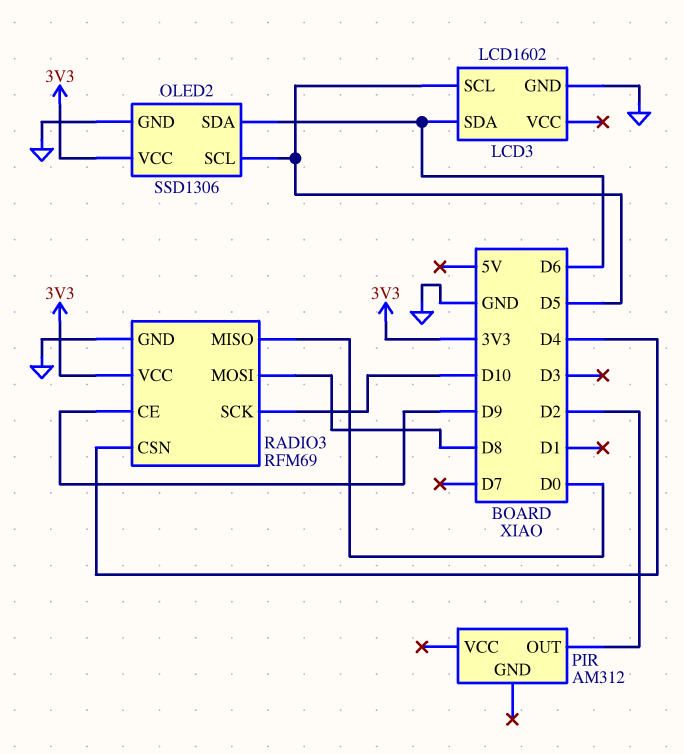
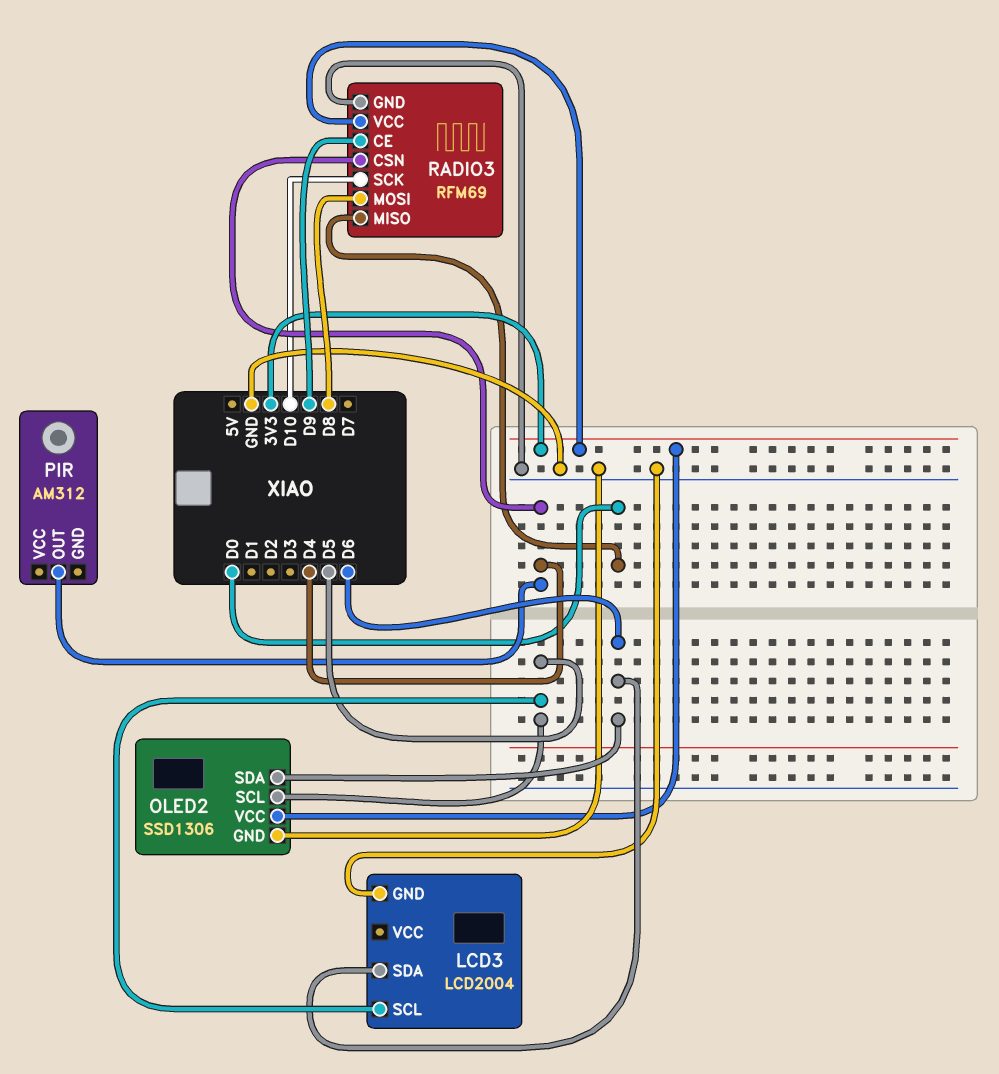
LCD3: LCD1602 -> LCD2004
PIR pin OUT: D2 -> D4

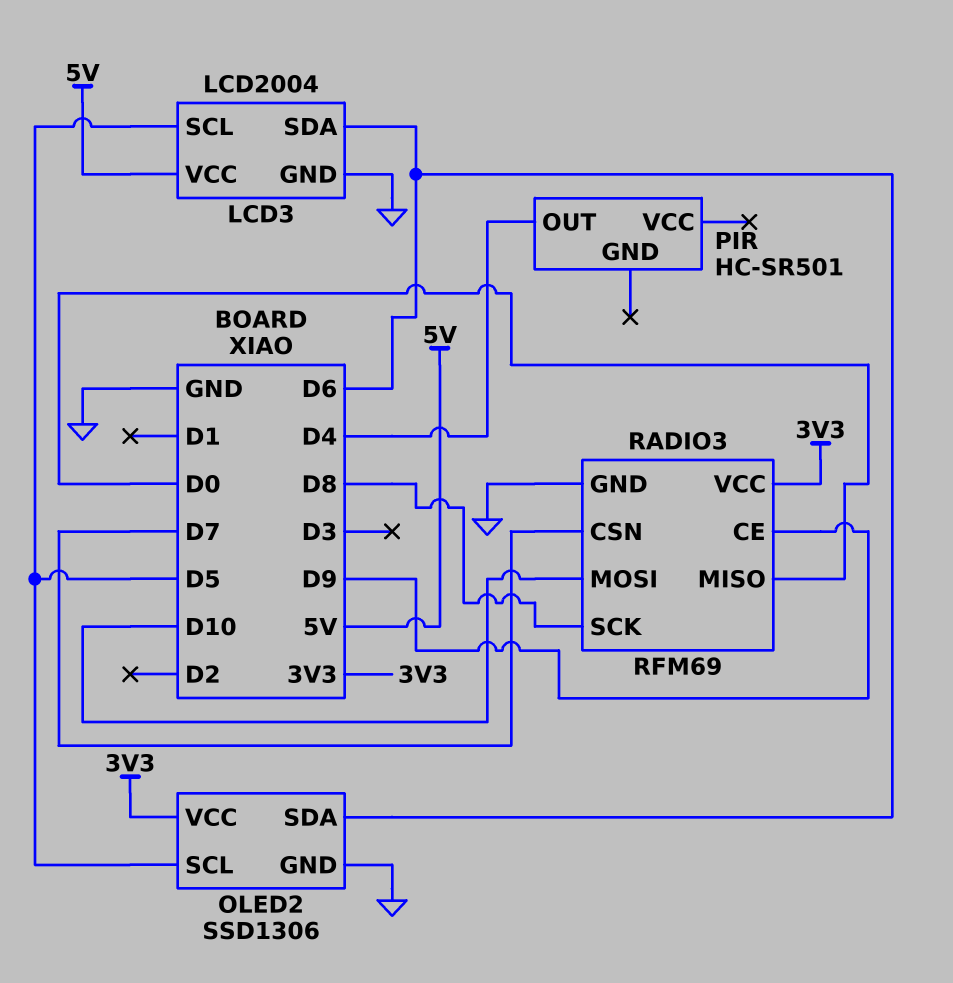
LCD3 pin VCC: none -> 5V
PIR: AM312 -> HC-SR501
RADIO3 pin CSN: D4 -> D7
RADIO3 pin MOSI: D8 -> D10
RADIO3 pin SCK: D10 -> D8

